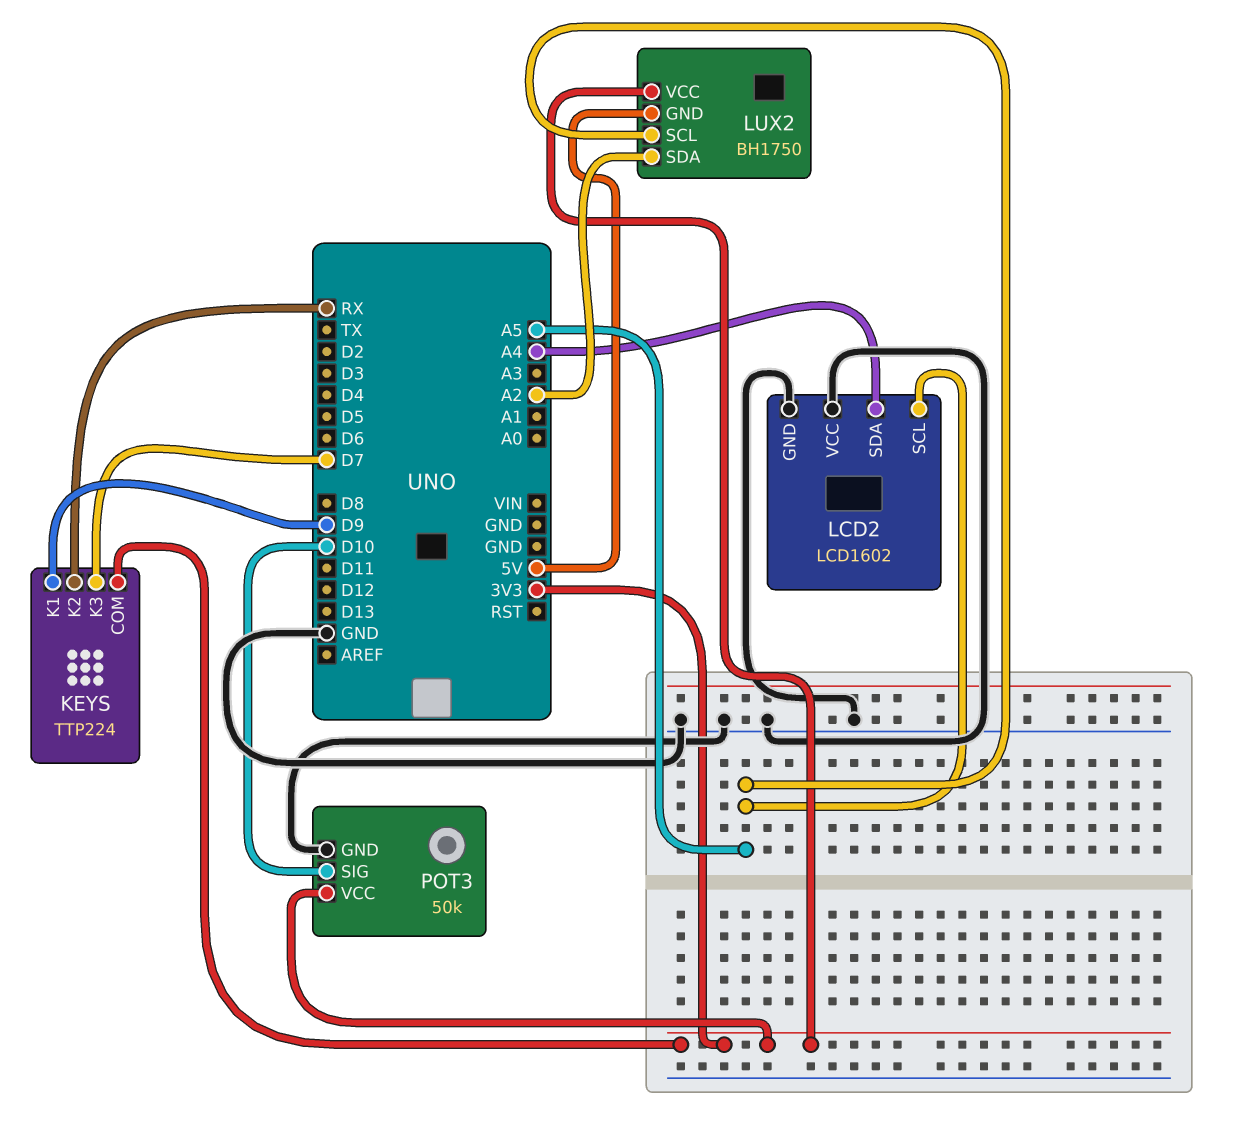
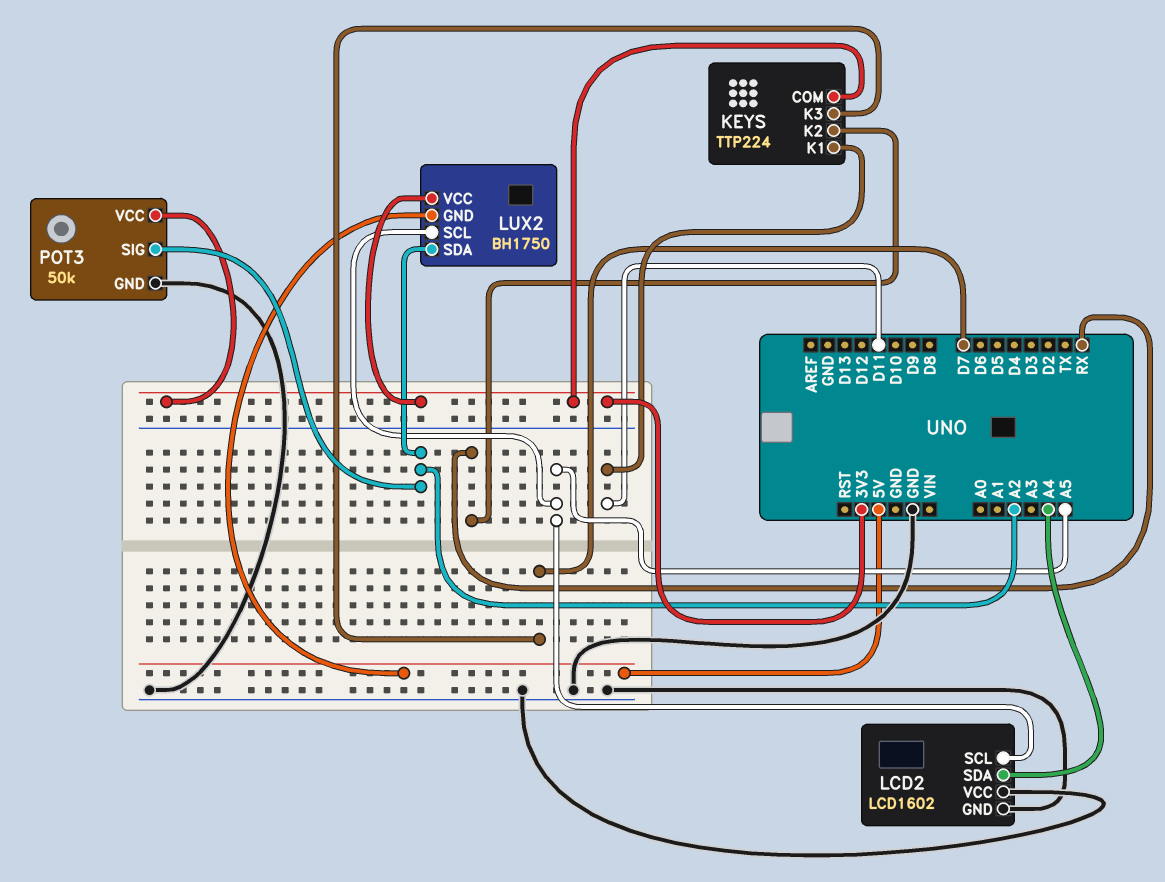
KEYS pin K1: D9 -> D11
POT3 pin SIG: D10 -> A2

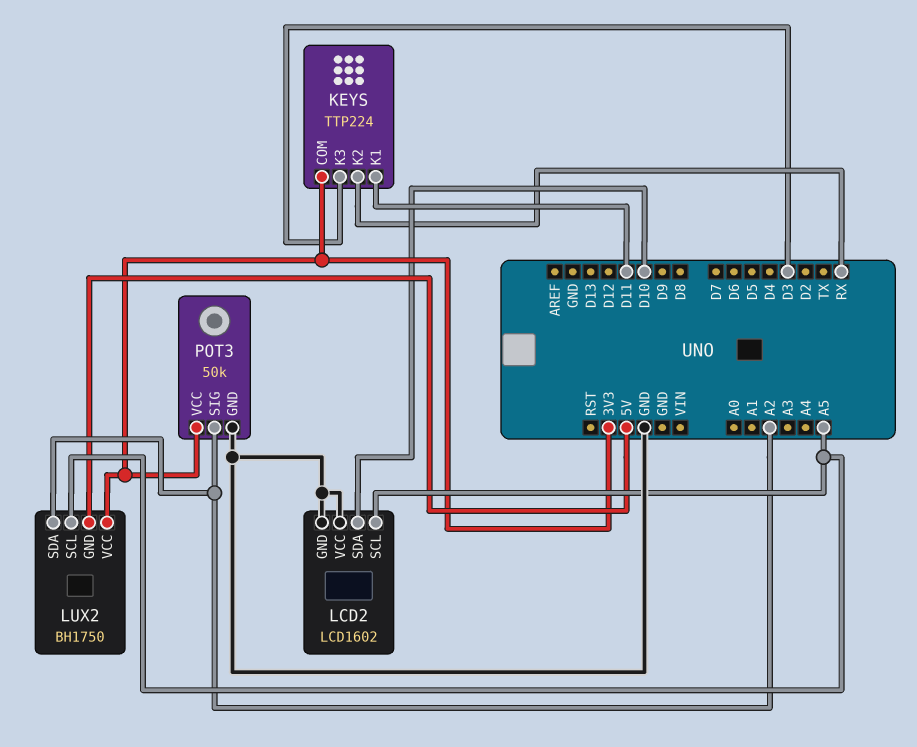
KEYS pin K3: D7 -> D3
LCD2 pin SDA: A4 -> D10

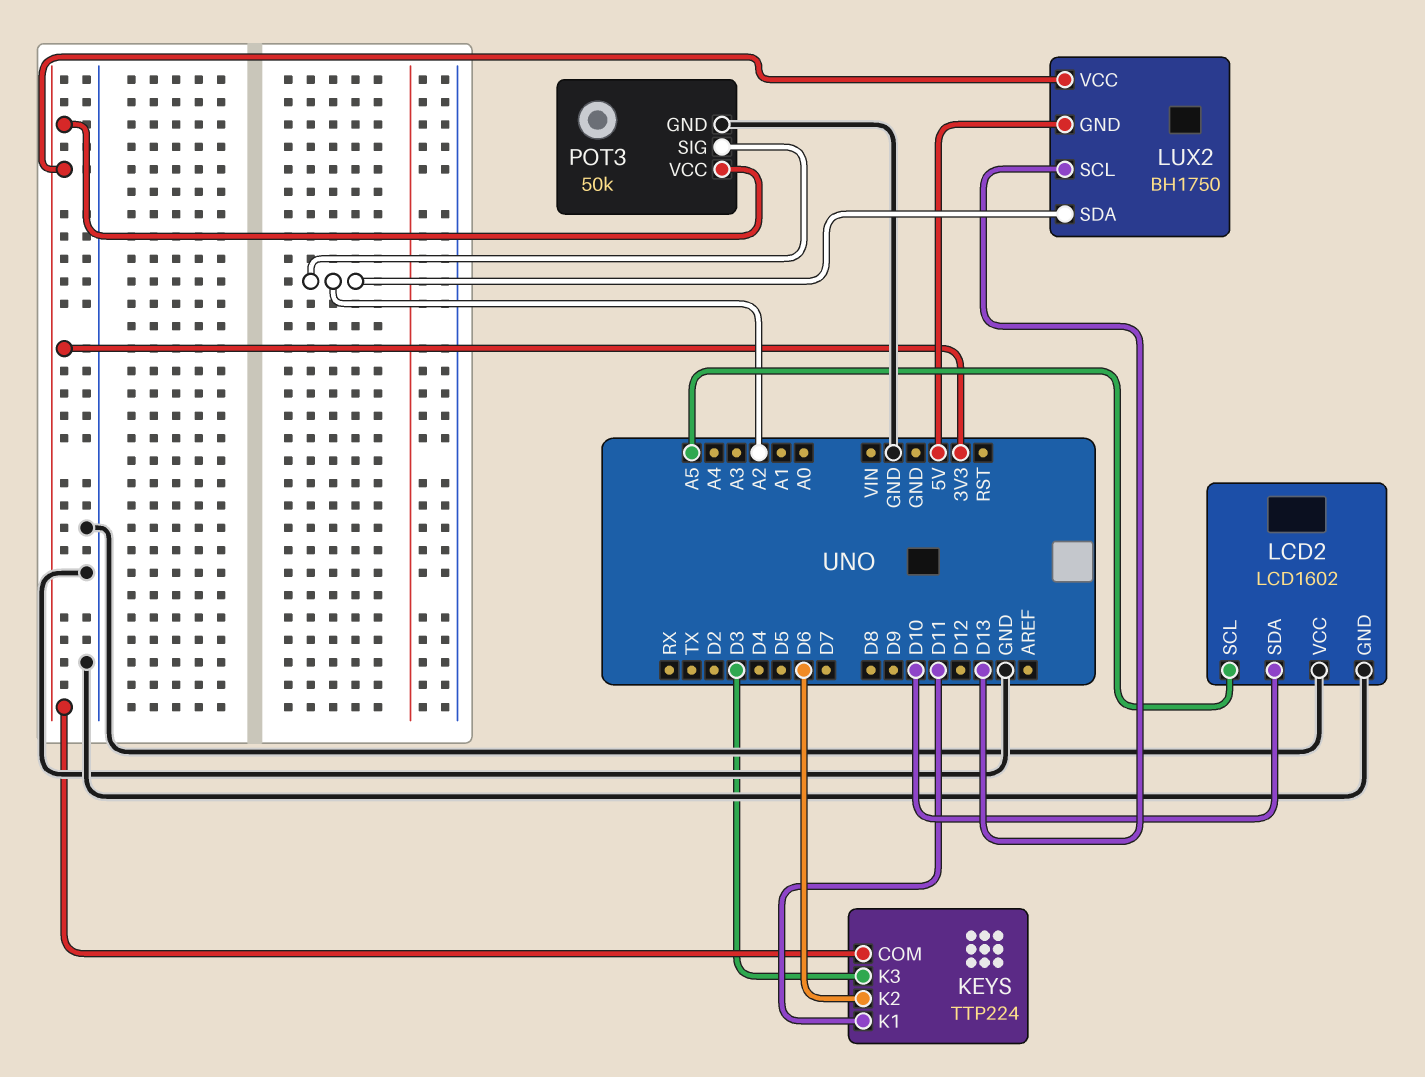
KEYS pin K2: RX -> D6
LUX2 pin SCL: A5 -> D13

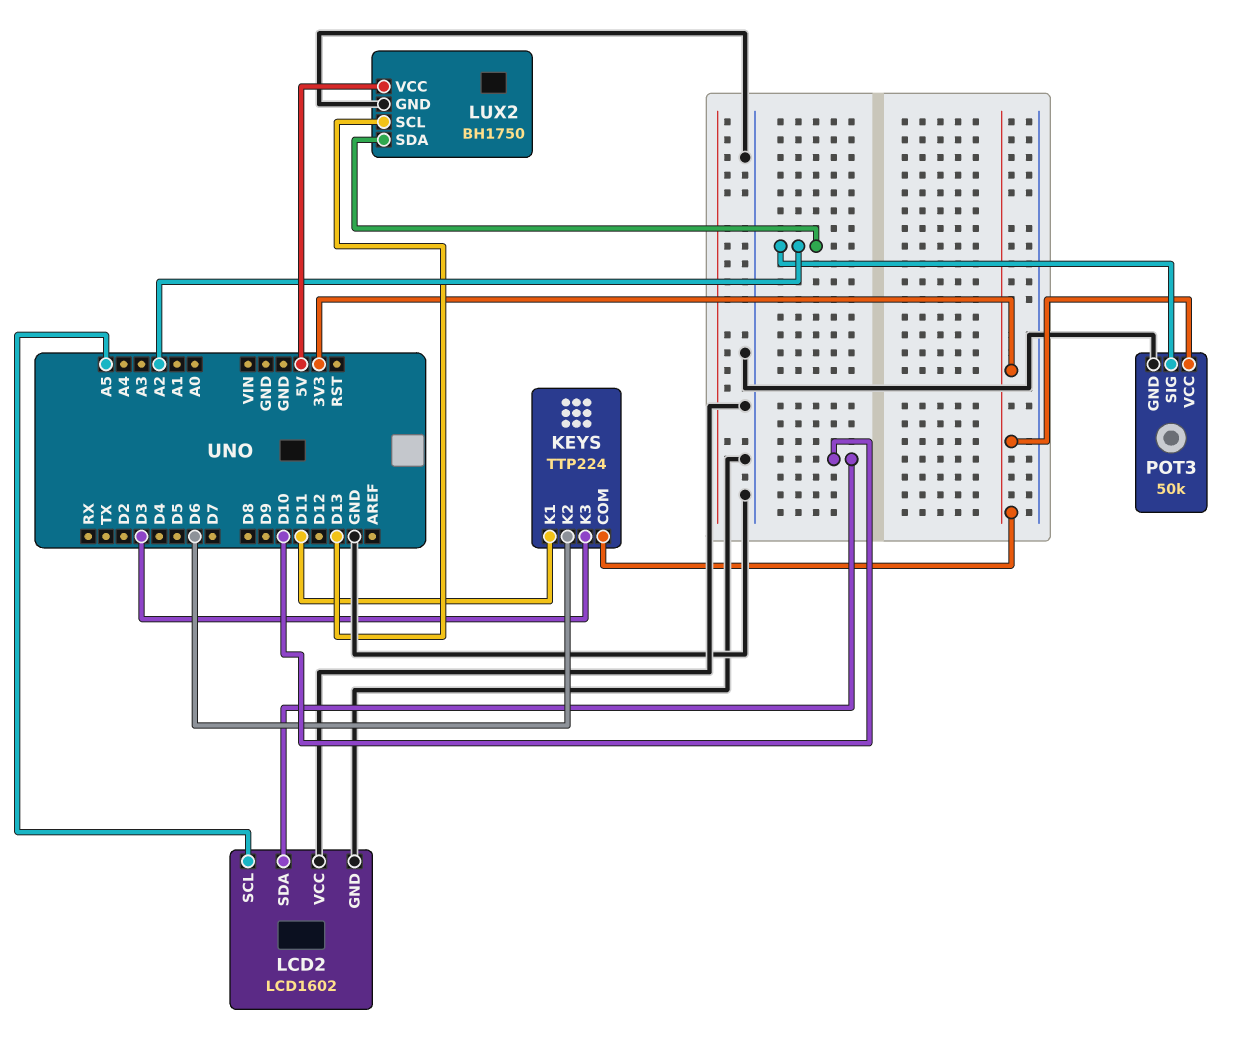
LUX2 pin GND: 5V -> GND
LUX2 pin VCC: 3V3 -> 5V

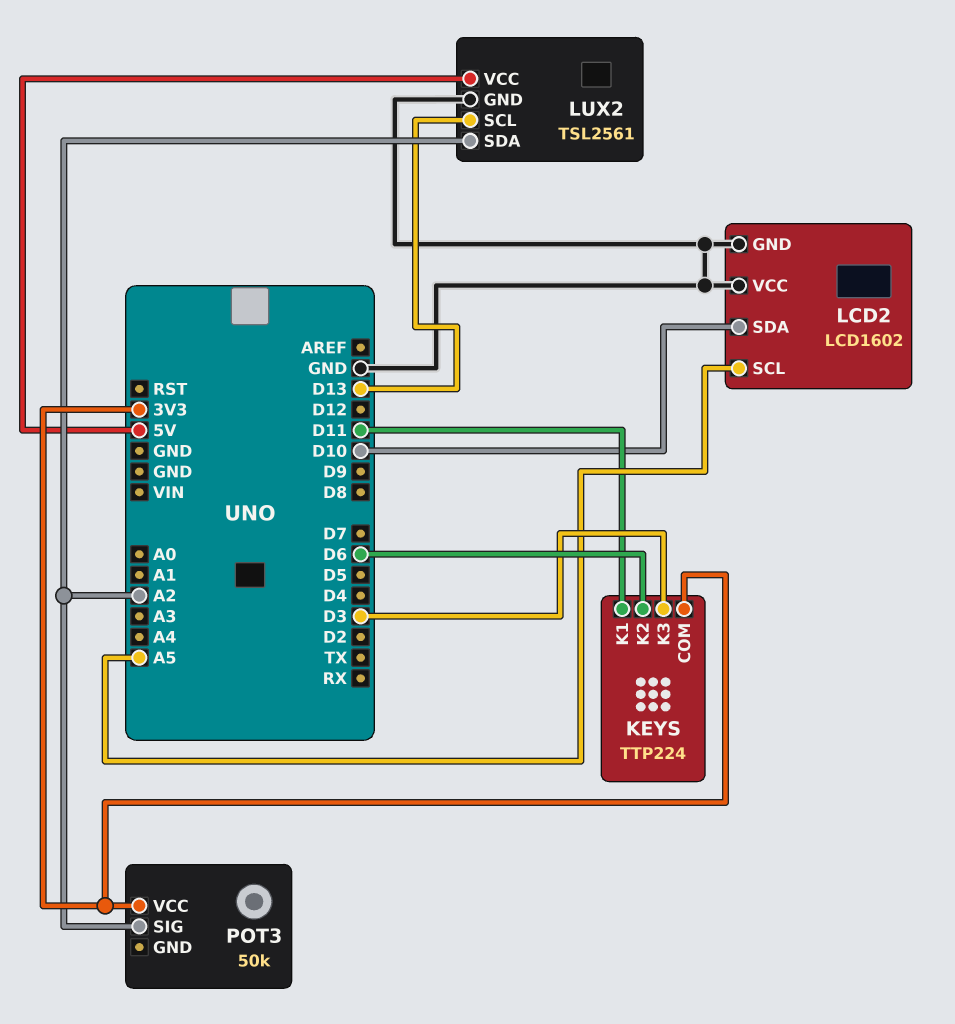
LUX2: BH1750 -> TSL2561
POT3 pin GND: GND -> none

